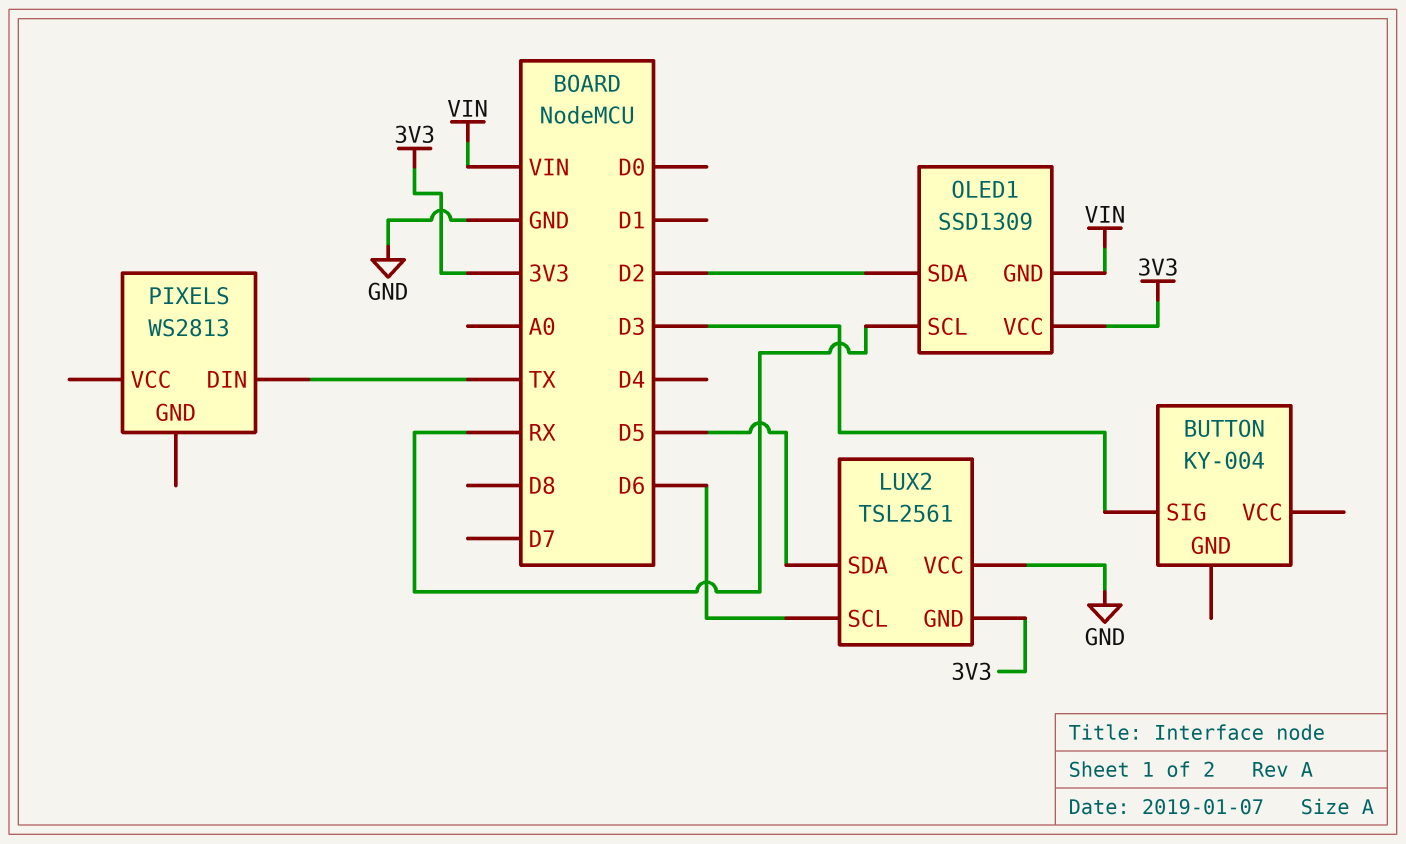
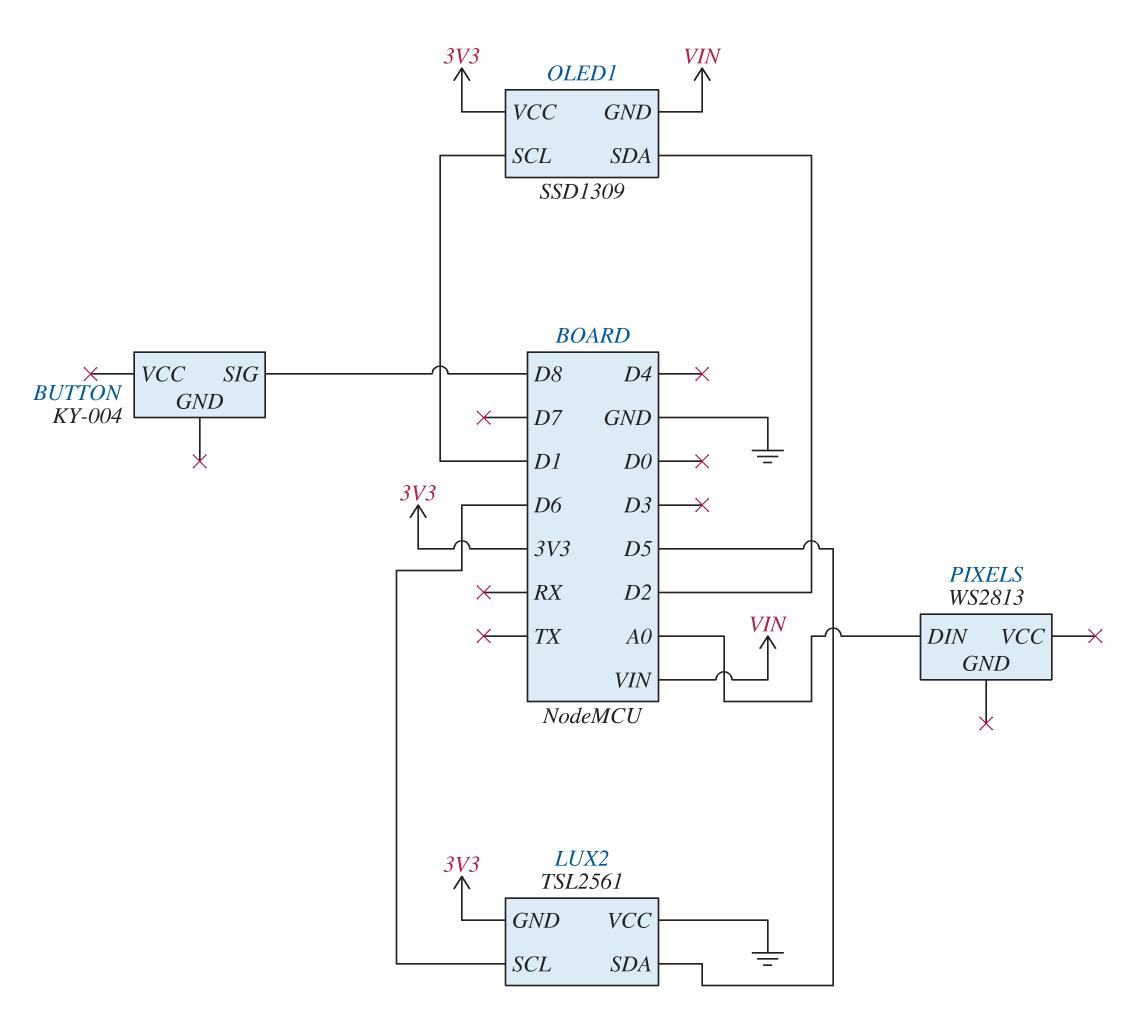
BUTTON pin SIG: D3 -> D8
OLED1 pin SCL: RX -> D1
PIXELS pin DIN: TX -> A0

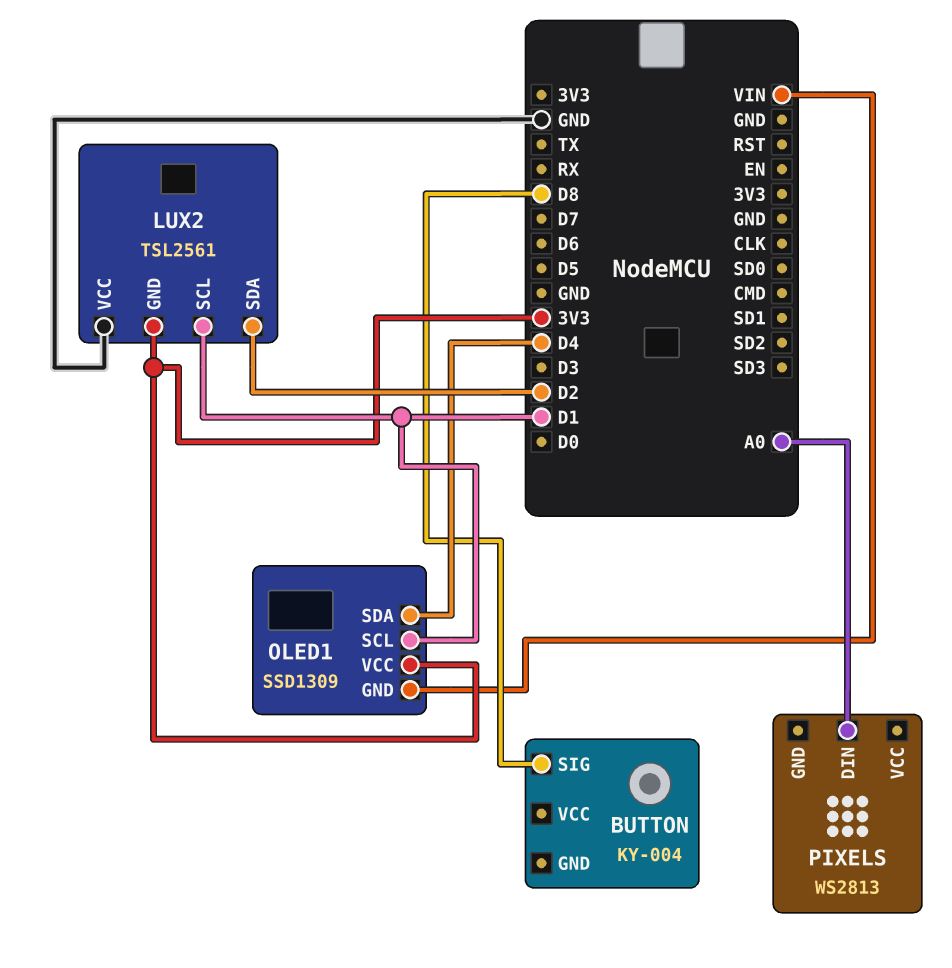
LUX2 pin SCL: D6 -> D1
LUX2 pin SDA: D5 -> D2
OLED1 pin SDA: D2 -> D4

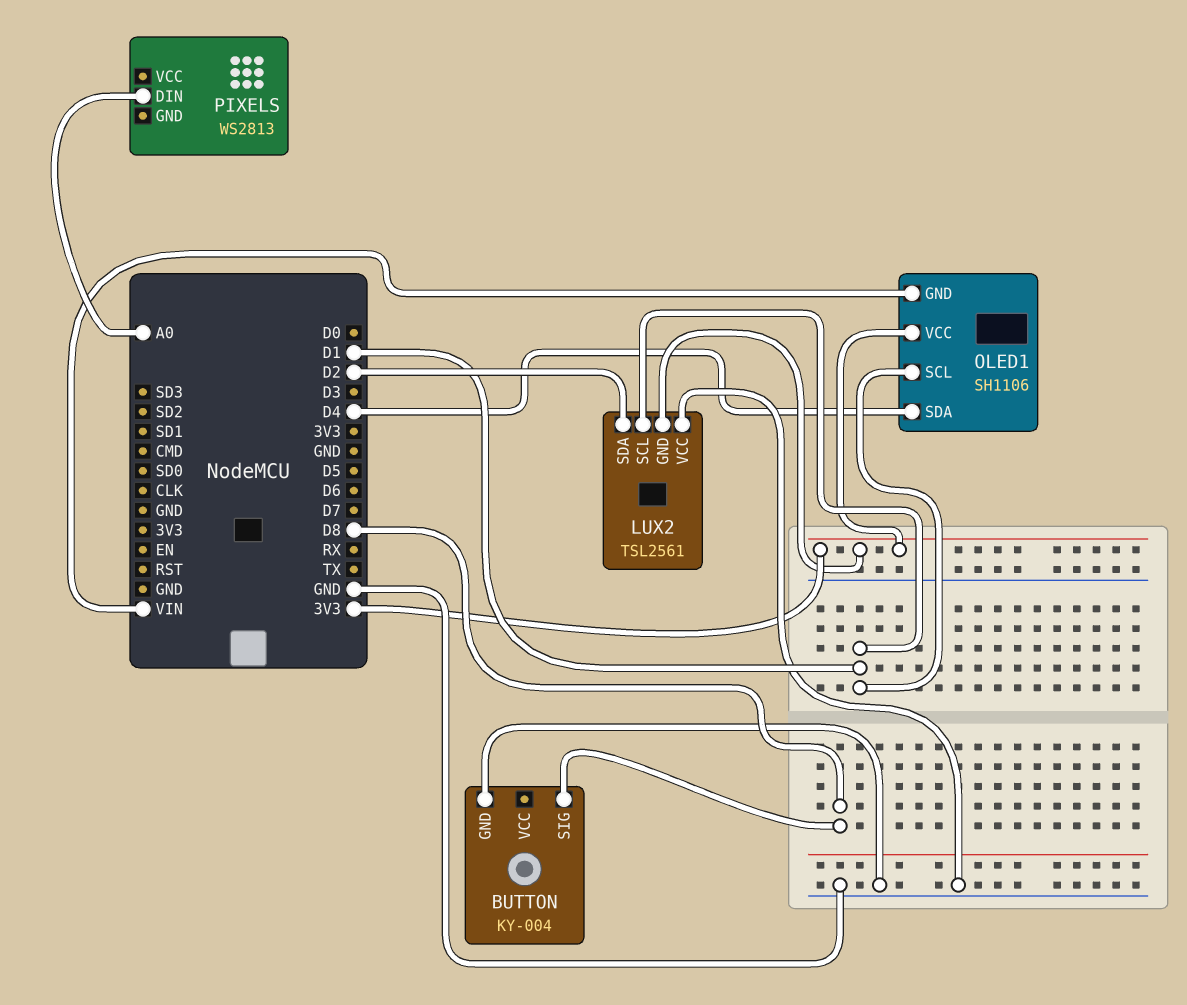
BUTTON pin GND: none -> GND
OLED1: SSD1309 -> SH1106

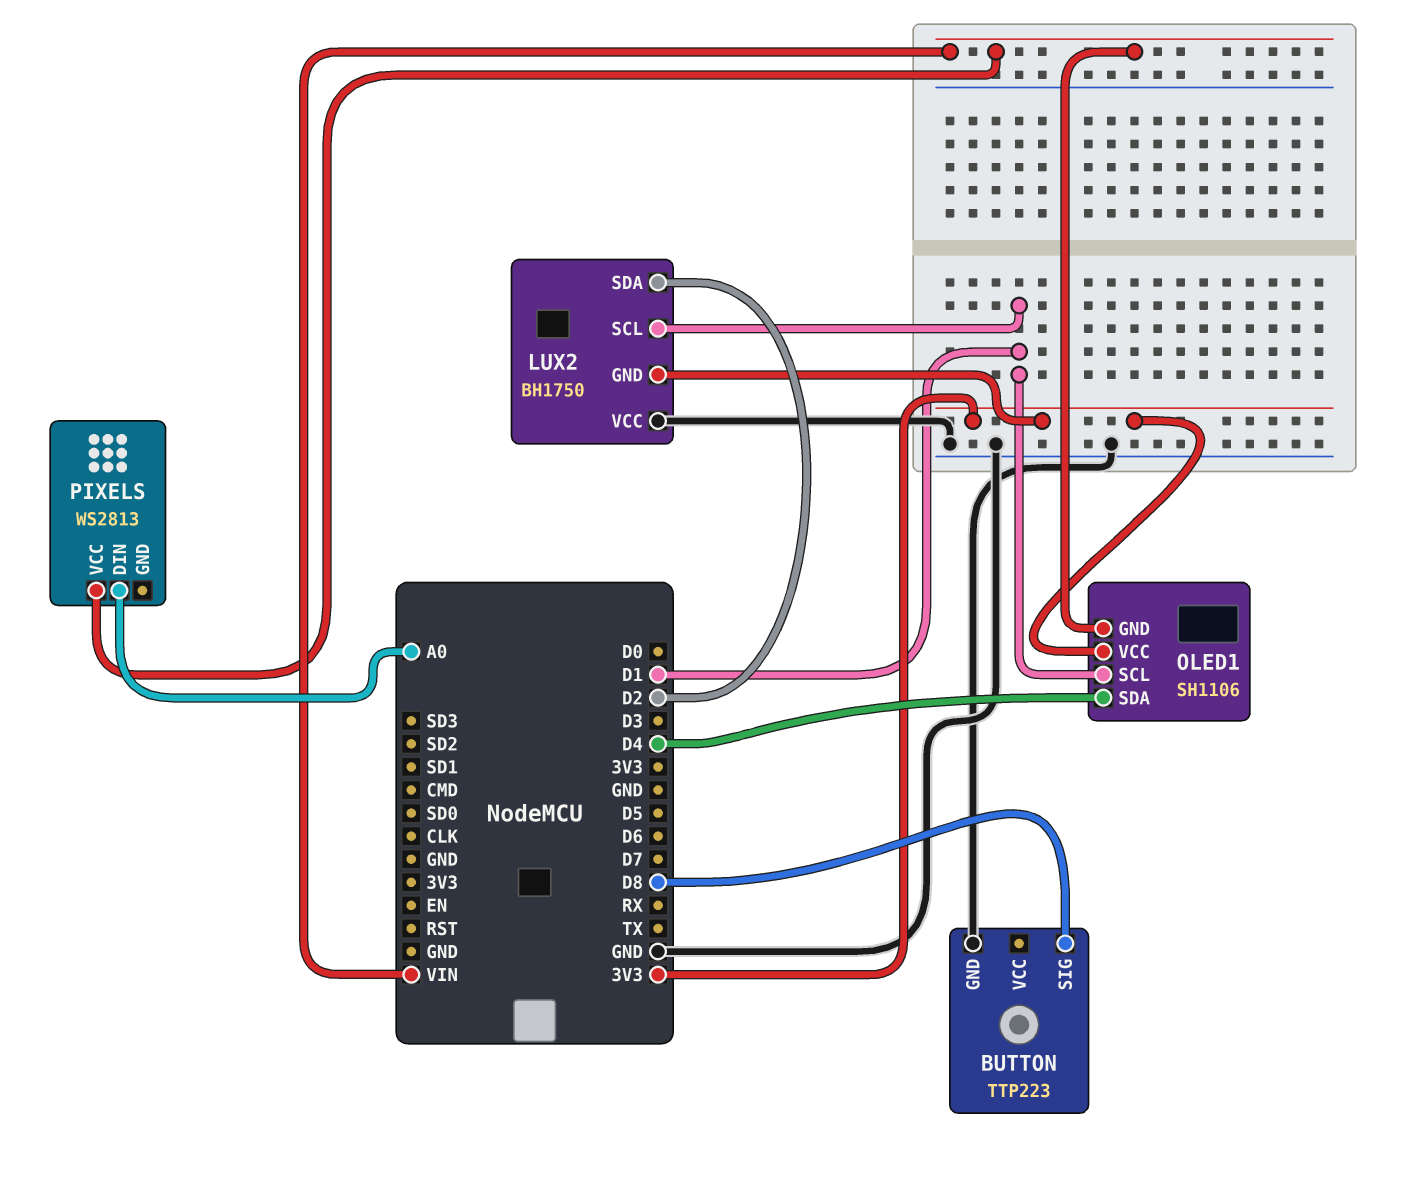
BUTTON: KY-004 -> TTP223
LUX2: TSL2561 -> BH1750
PIXELS pin VCC: none -> VIN

